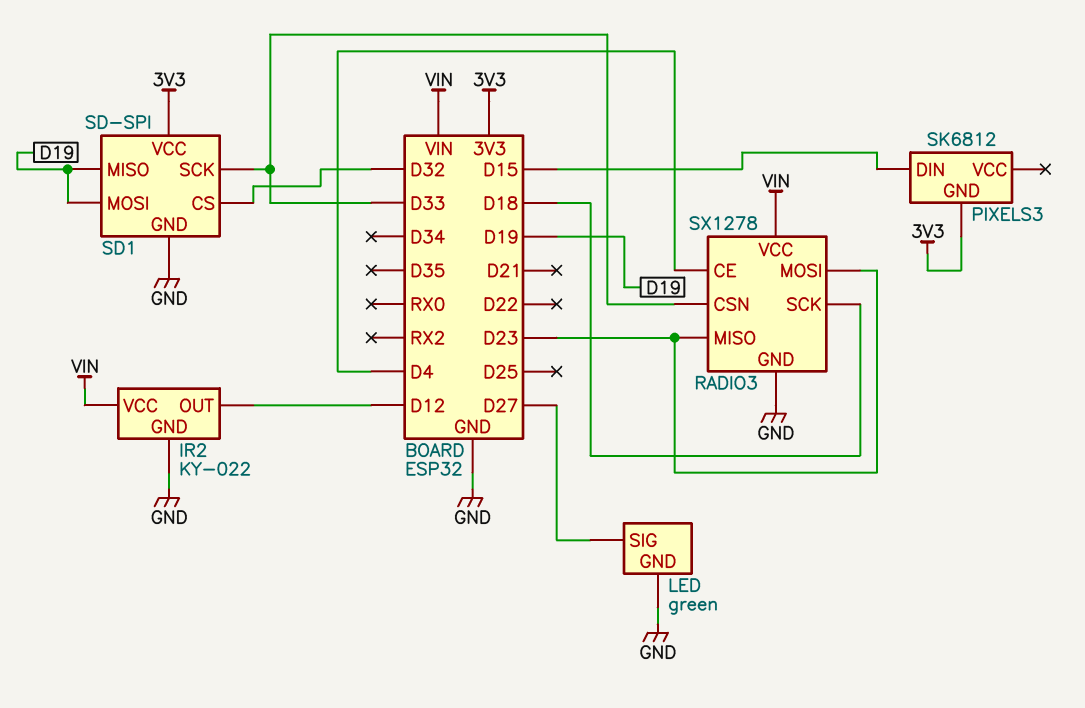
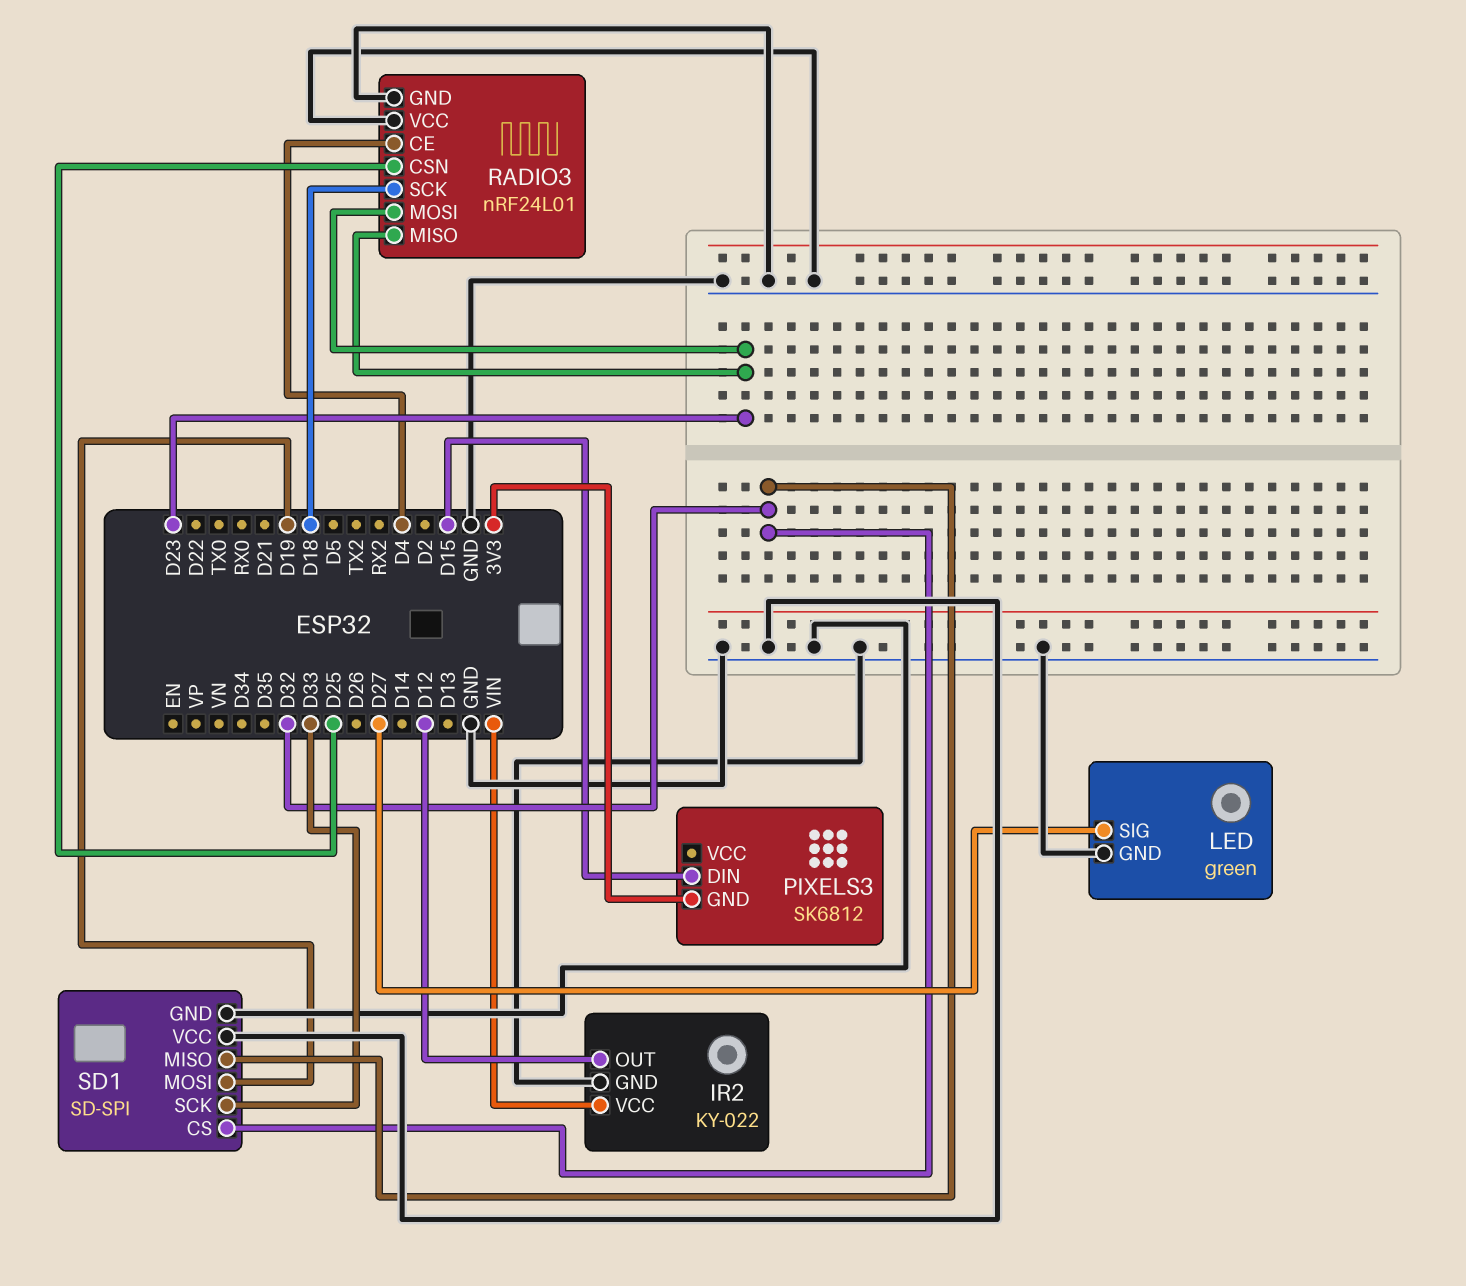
RADIO3: SX1278 -> nRF24L01
RADIO3 pin CSN: D33 -> D25
RADIO3 pin VCC: VIN -> GND
SD1 pin MISO: D19 -> D32
SD1 pin VCC: 3V3 -> GND

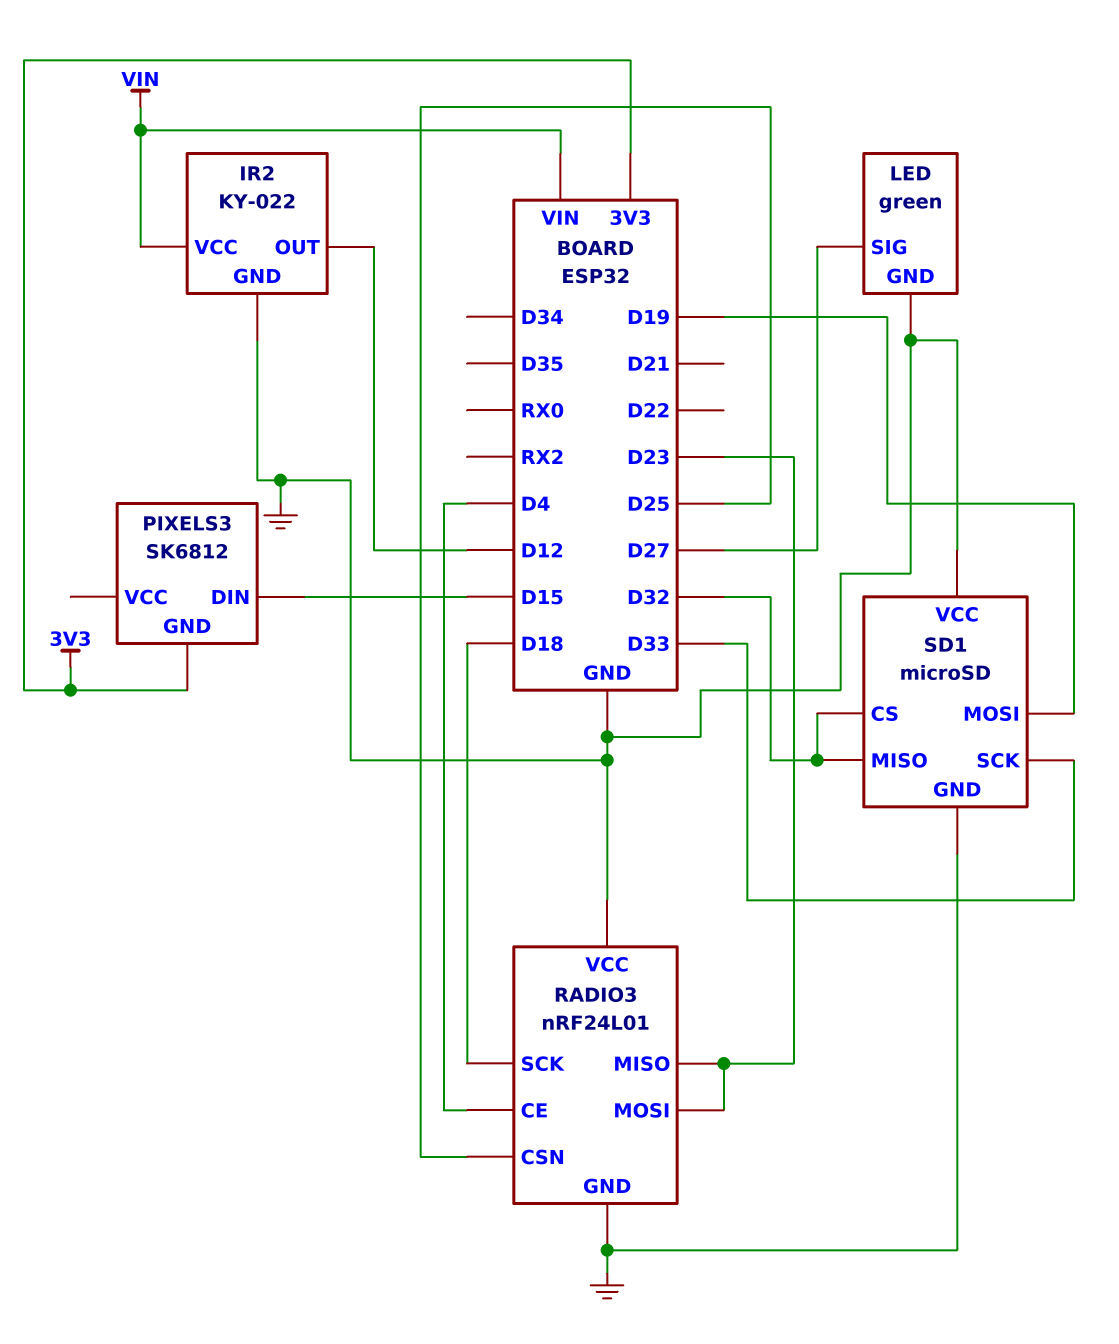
SD1: SD-SPI -> microSD

